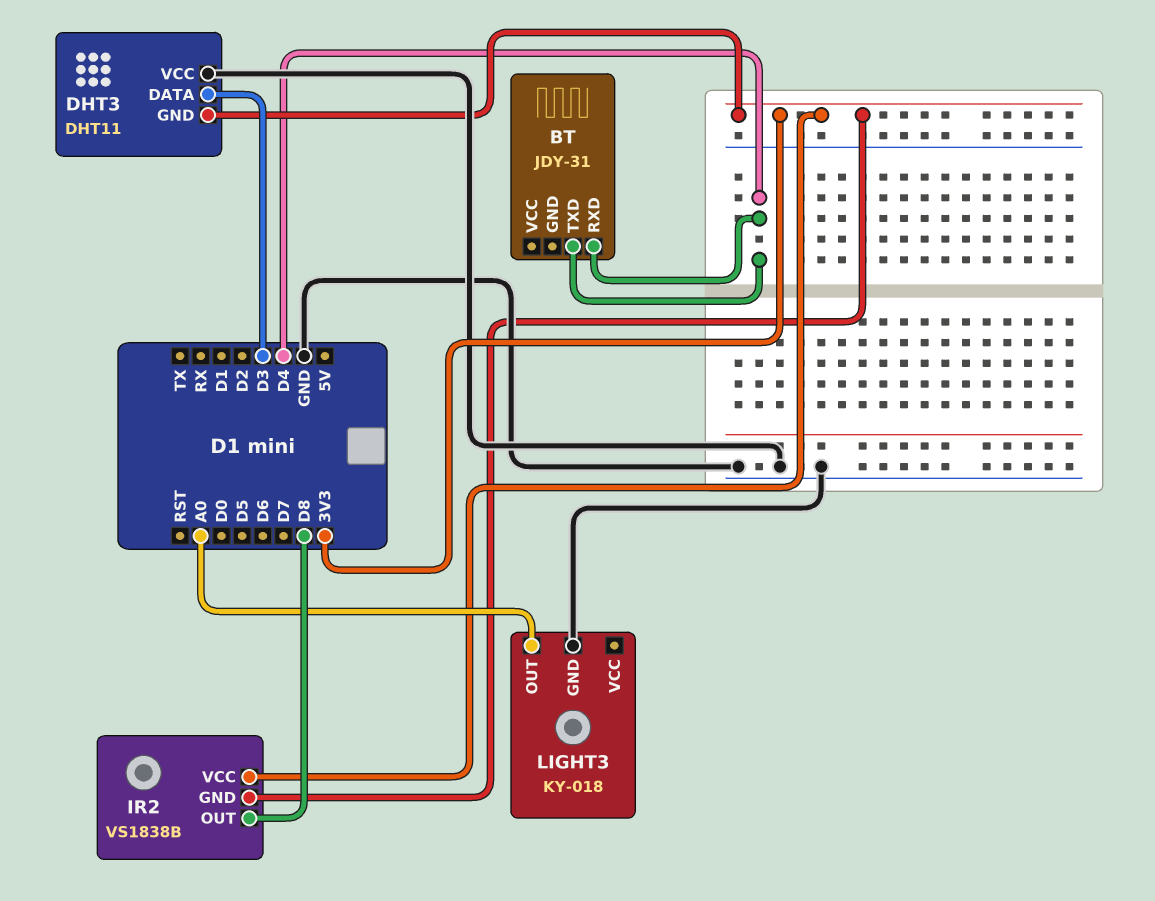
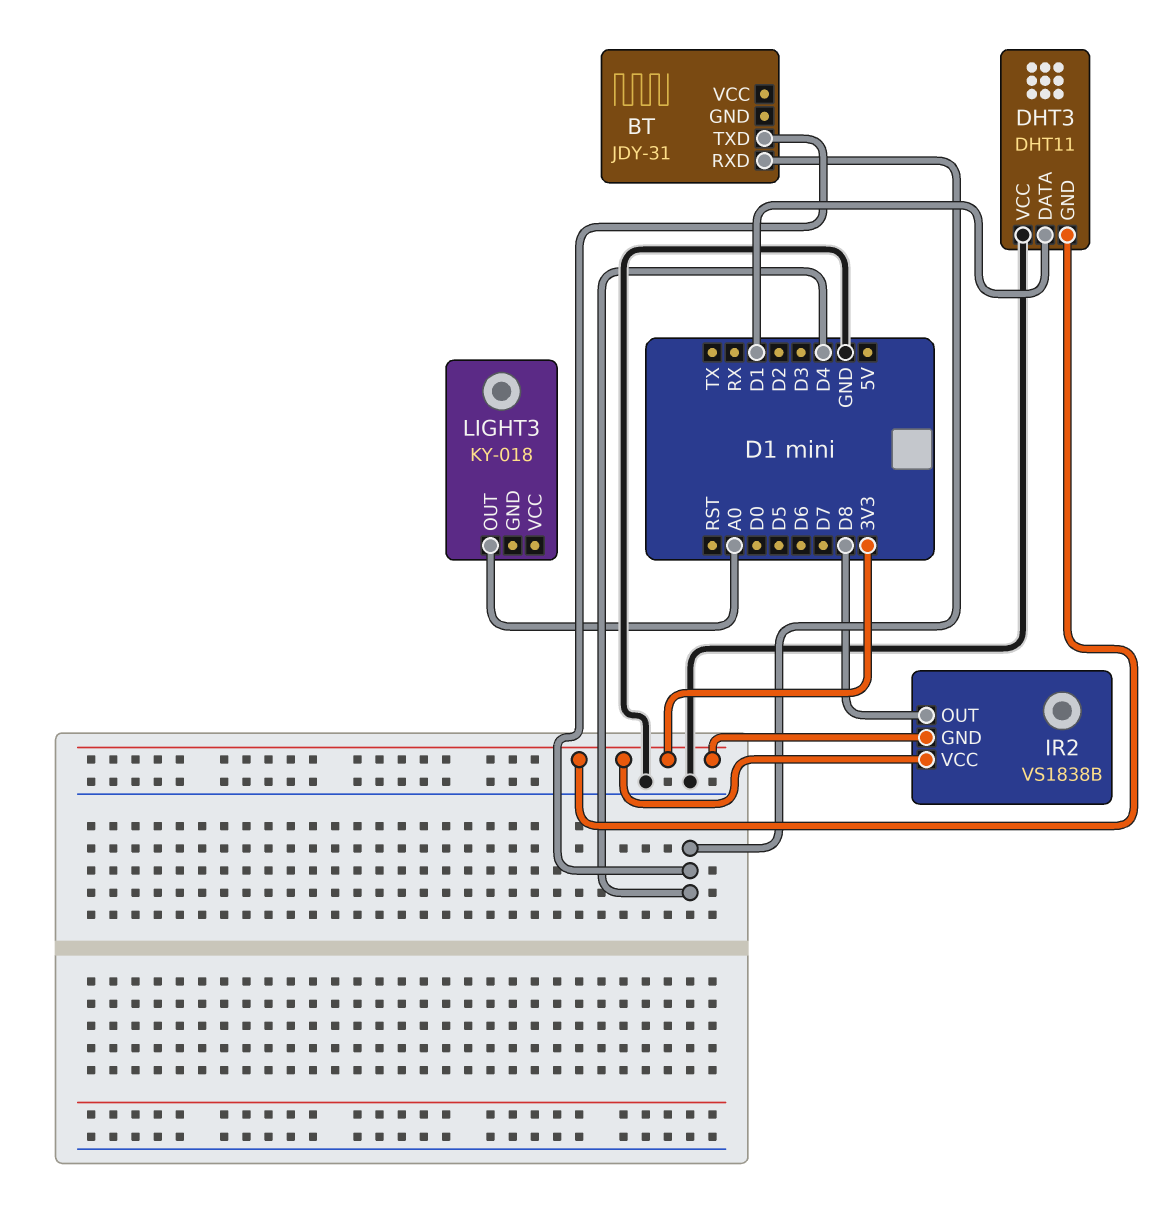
DHT3 pin DATA: D3 -> D1
LIGHT3 pin GND: GND -> none

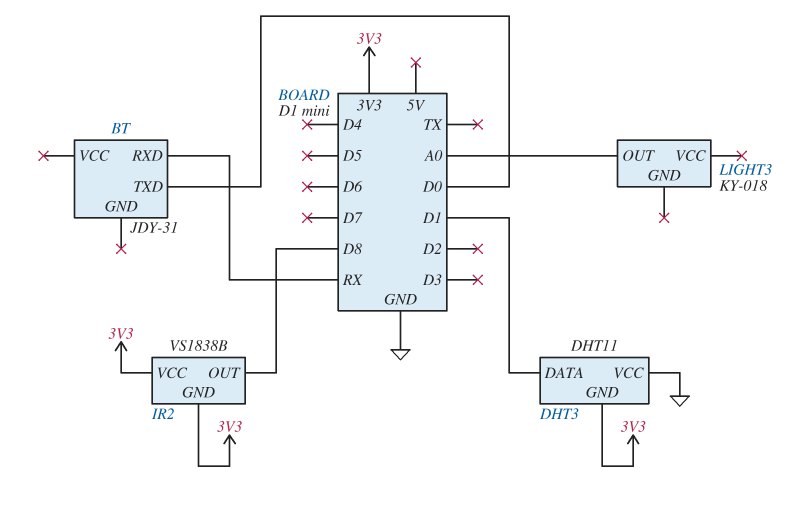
BT pin RXD: D4 -> RX
BT pin TXD: D4 -> D0

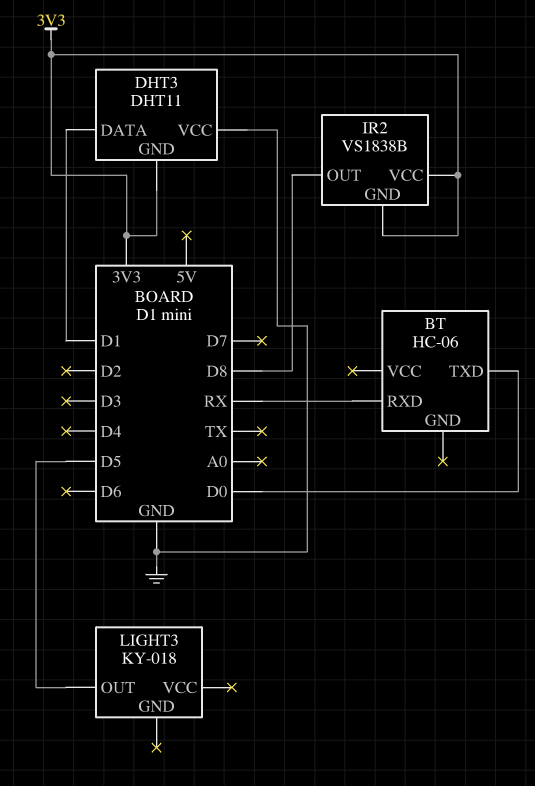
BT: JDY-31 -> HC-06
LIGHT3 pin OUT: A0 -> D5

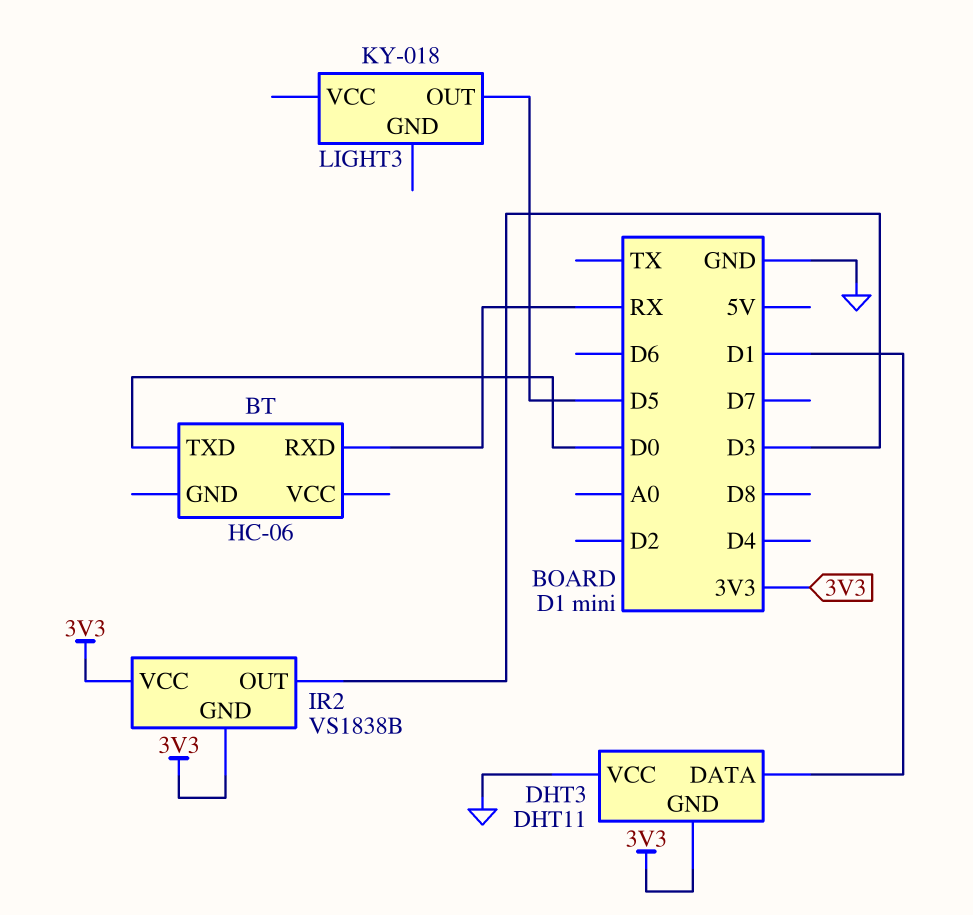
IR2 pin OUT: D8 -> D3

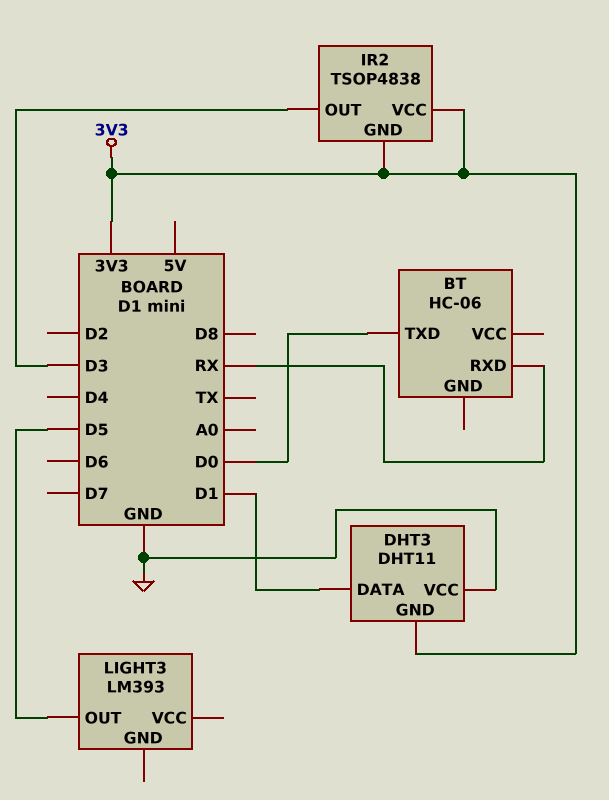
IR2: VS1838B -> TSOP4838
LIGHT3: KY-018 -> LM393

